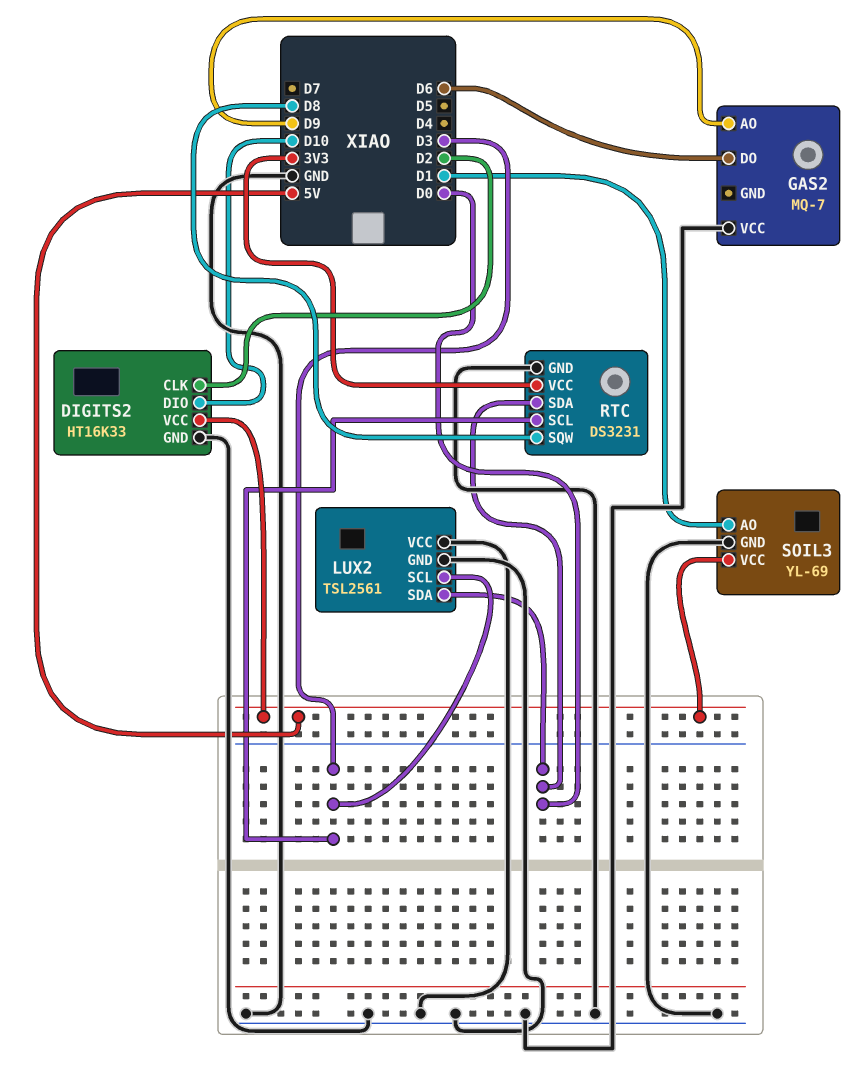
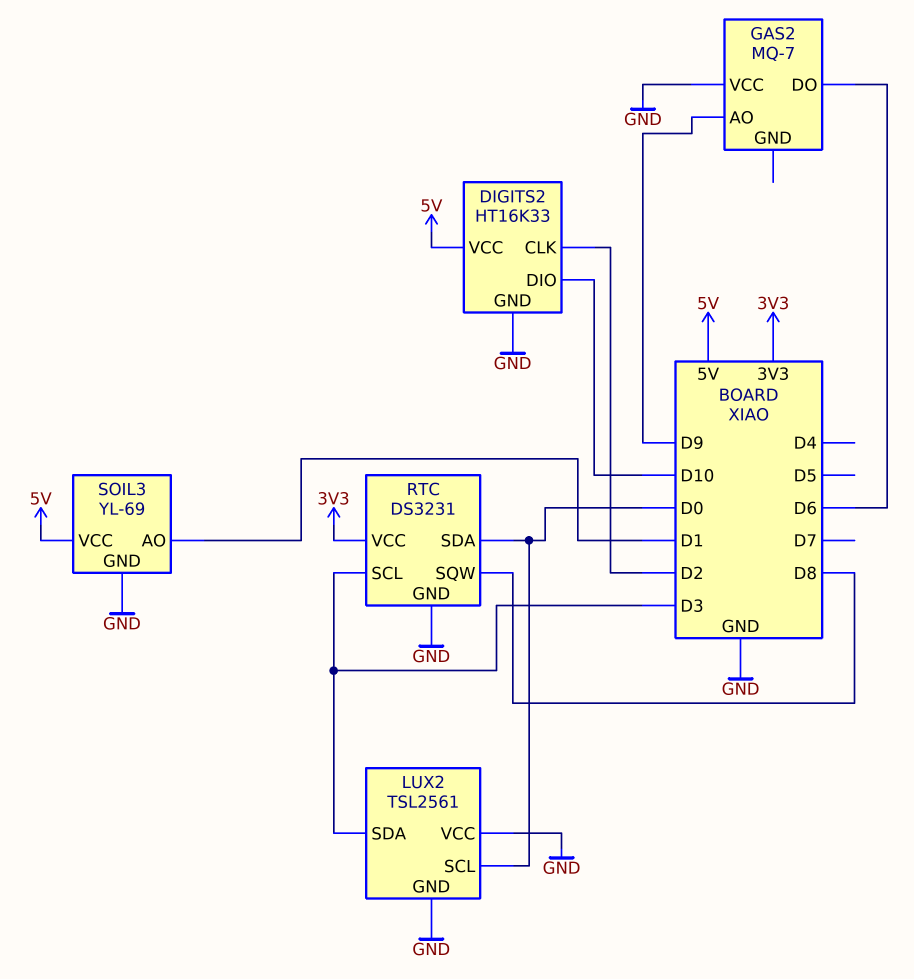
LUX2 pin SCL: D3 -> D0
LUX2 pin SDA: D0 -> D3

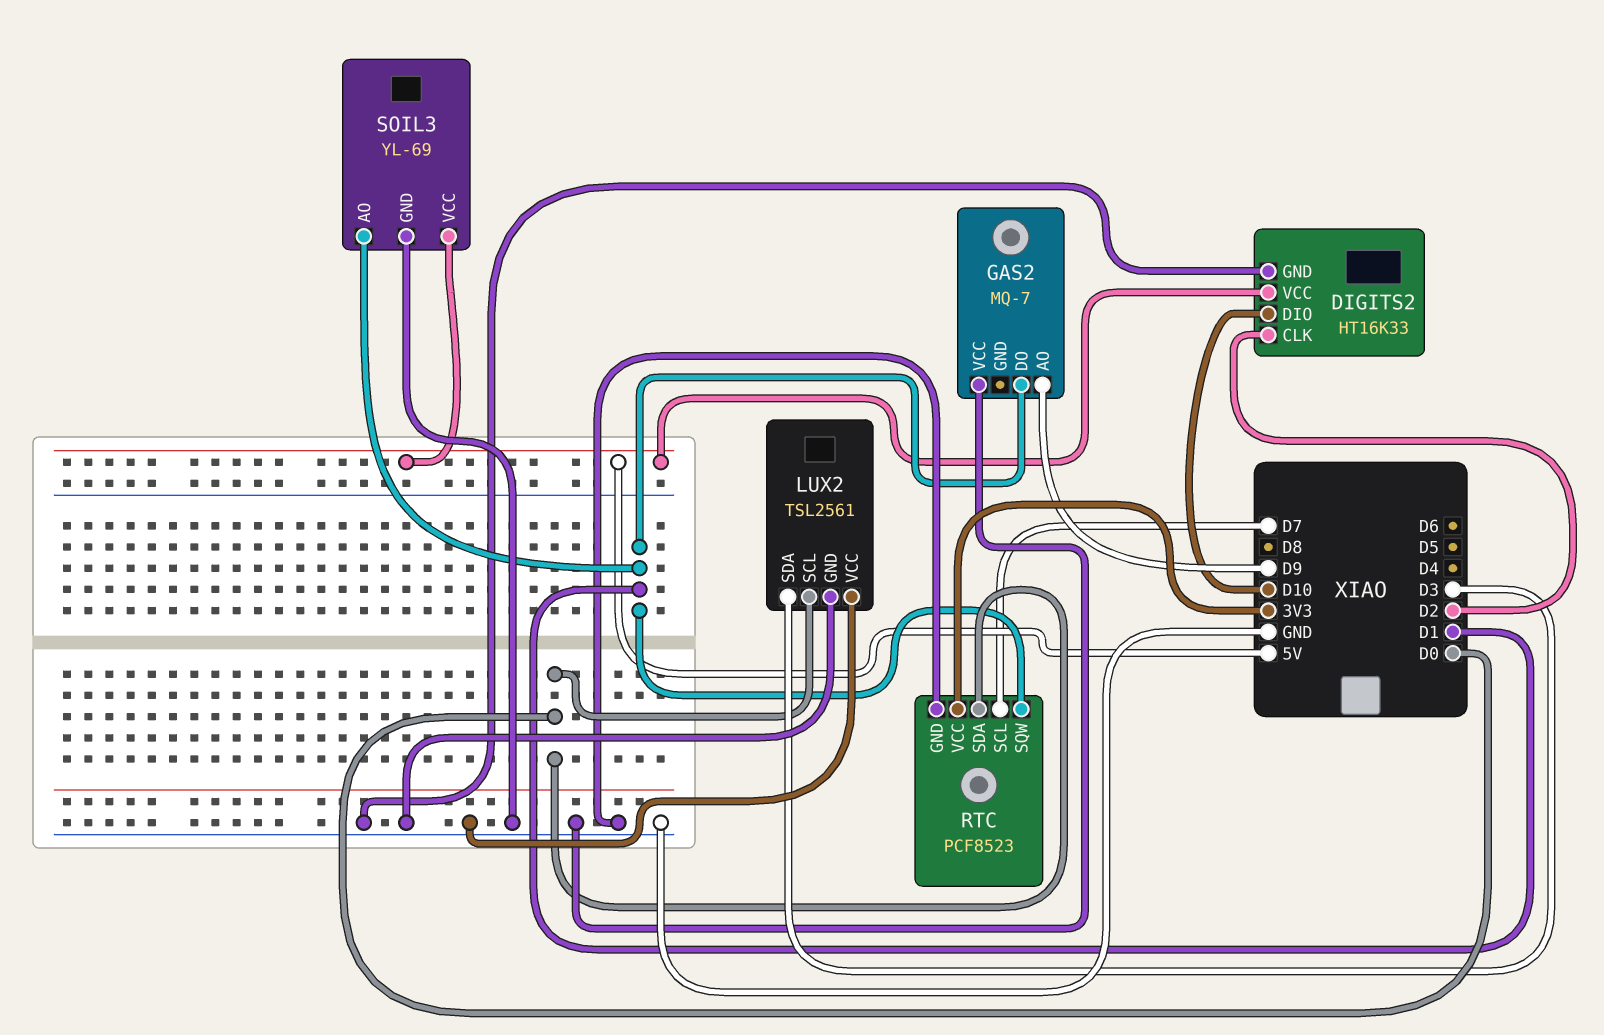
GAS2 pin DO: D6 -> D1
RTC: DS3231 -> PCF8523
RTC pin SCL: D3 -> D7
RTC pin SQW: D8 -> D1

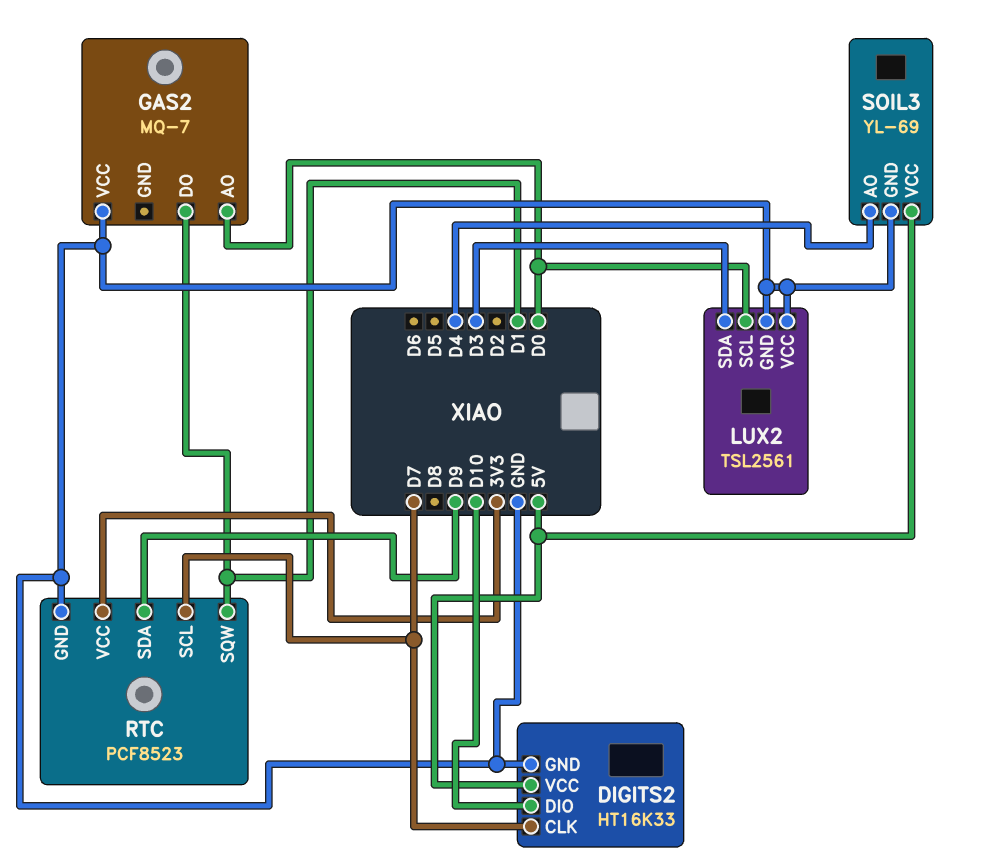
DIGITS2 pin CLK: D2 -> D7
GAS2 pin AO: D9 -> D0
RTC pin SDA: D0 -> D9
SOIL3 pin AO: D1 -> D4

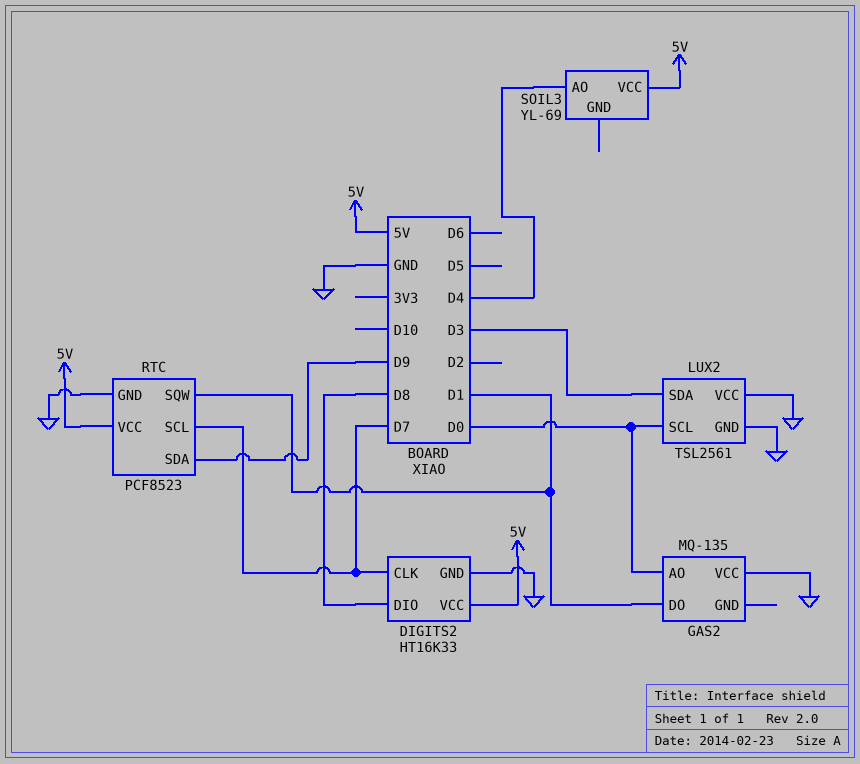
DIGITS2 pin DIO: D10 -> D8
GAS2: MQ-7 -> MQ-135
RTC pin VCC: 3V3 -> 5V
SOIL3 pin GND: GND -> none

